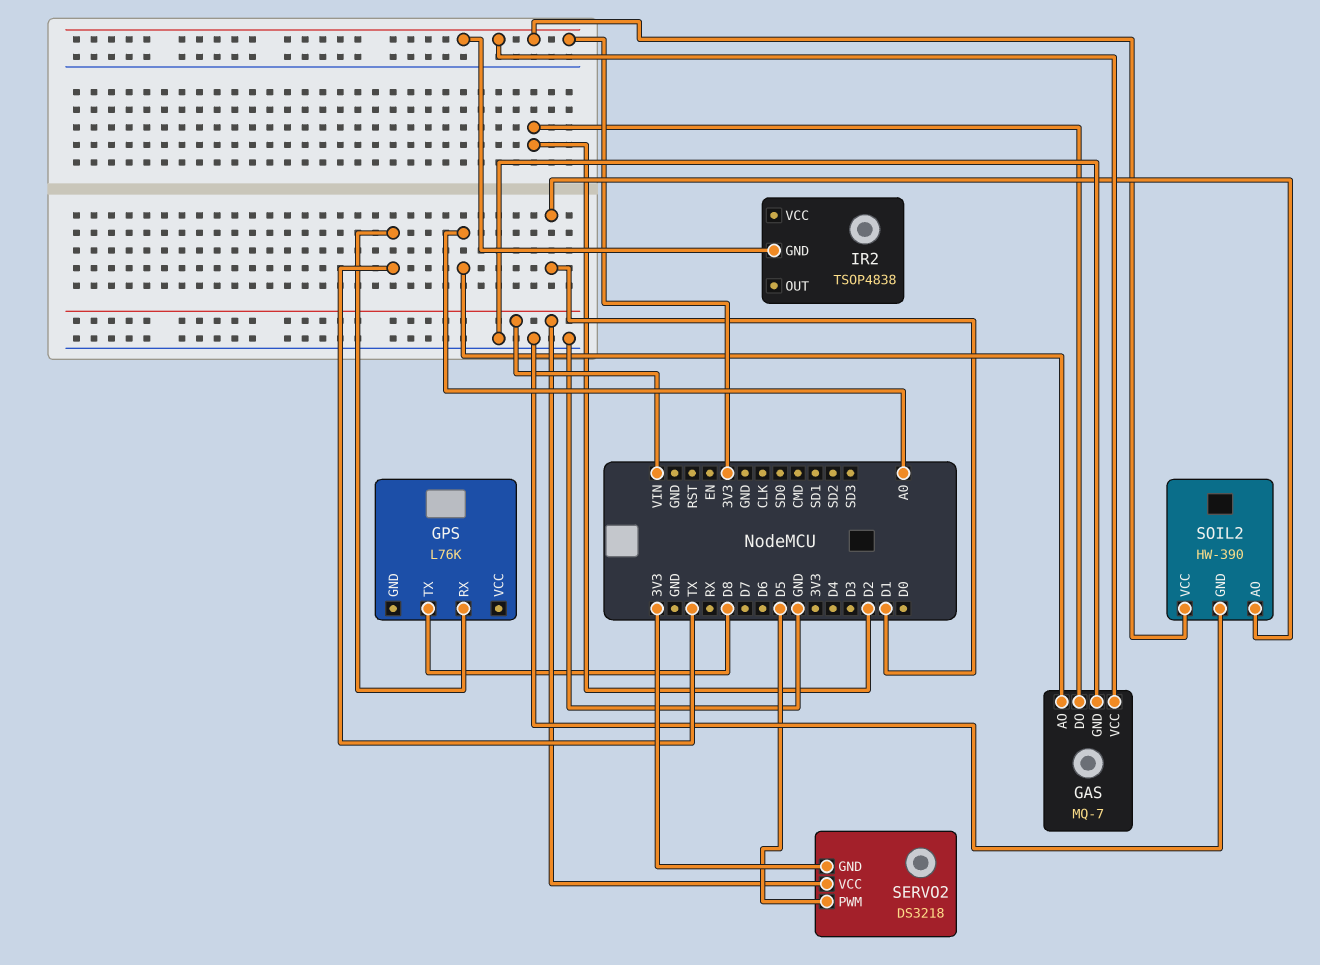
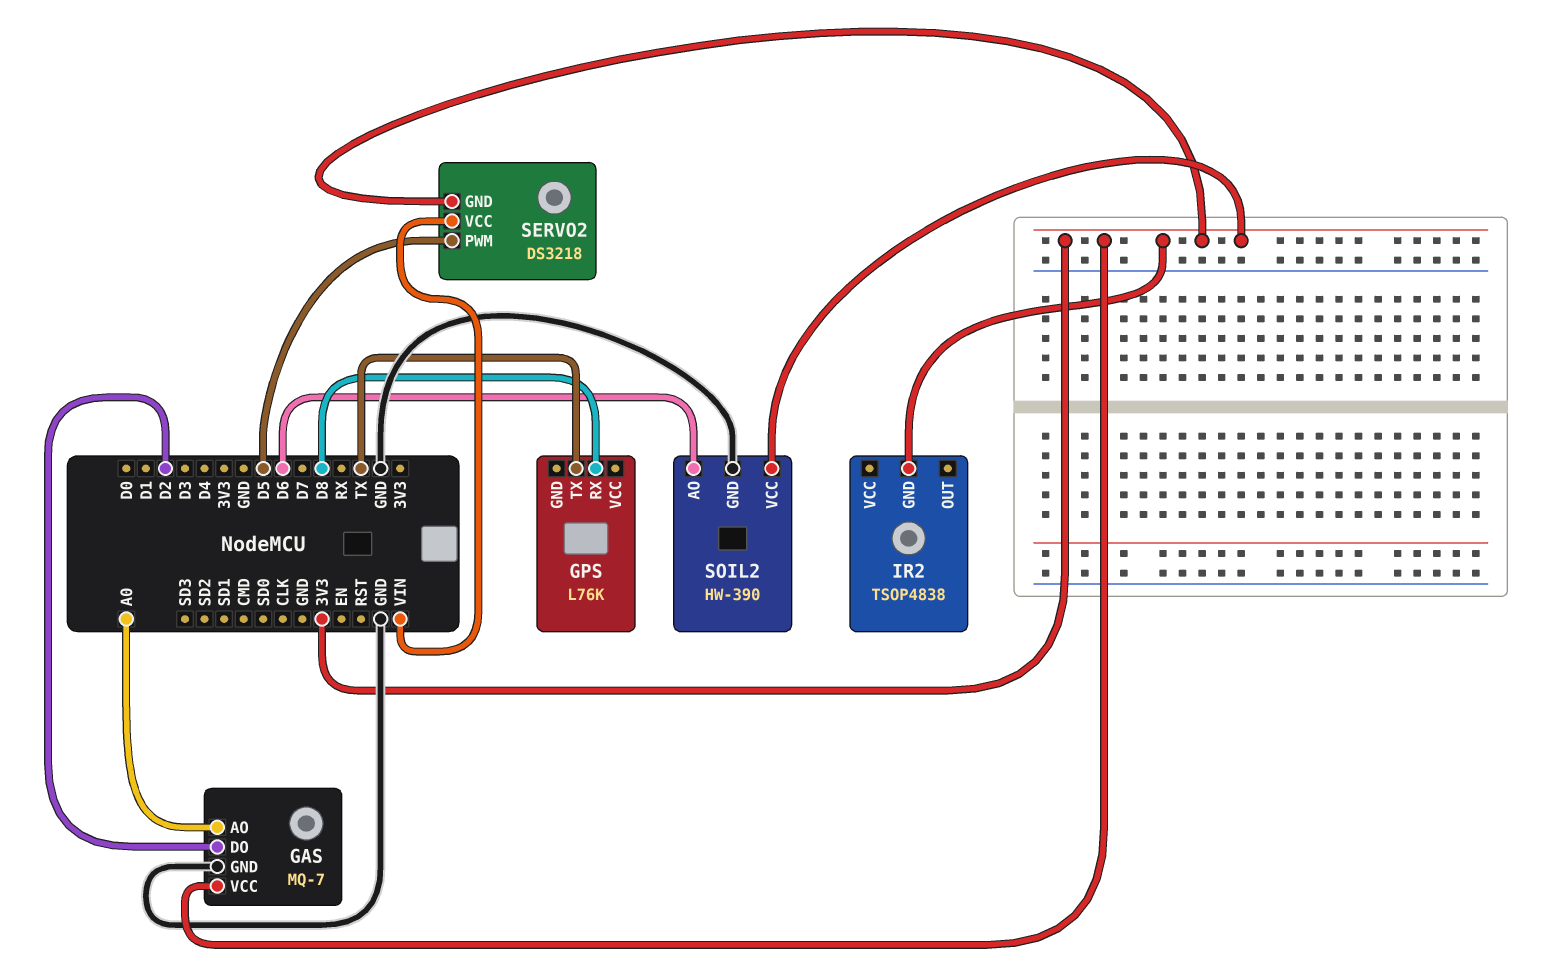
GPS pin RX: TX -> D8
GPS pin TX: D8 -> TX
SOIL2 pin AO: D1 -> D6

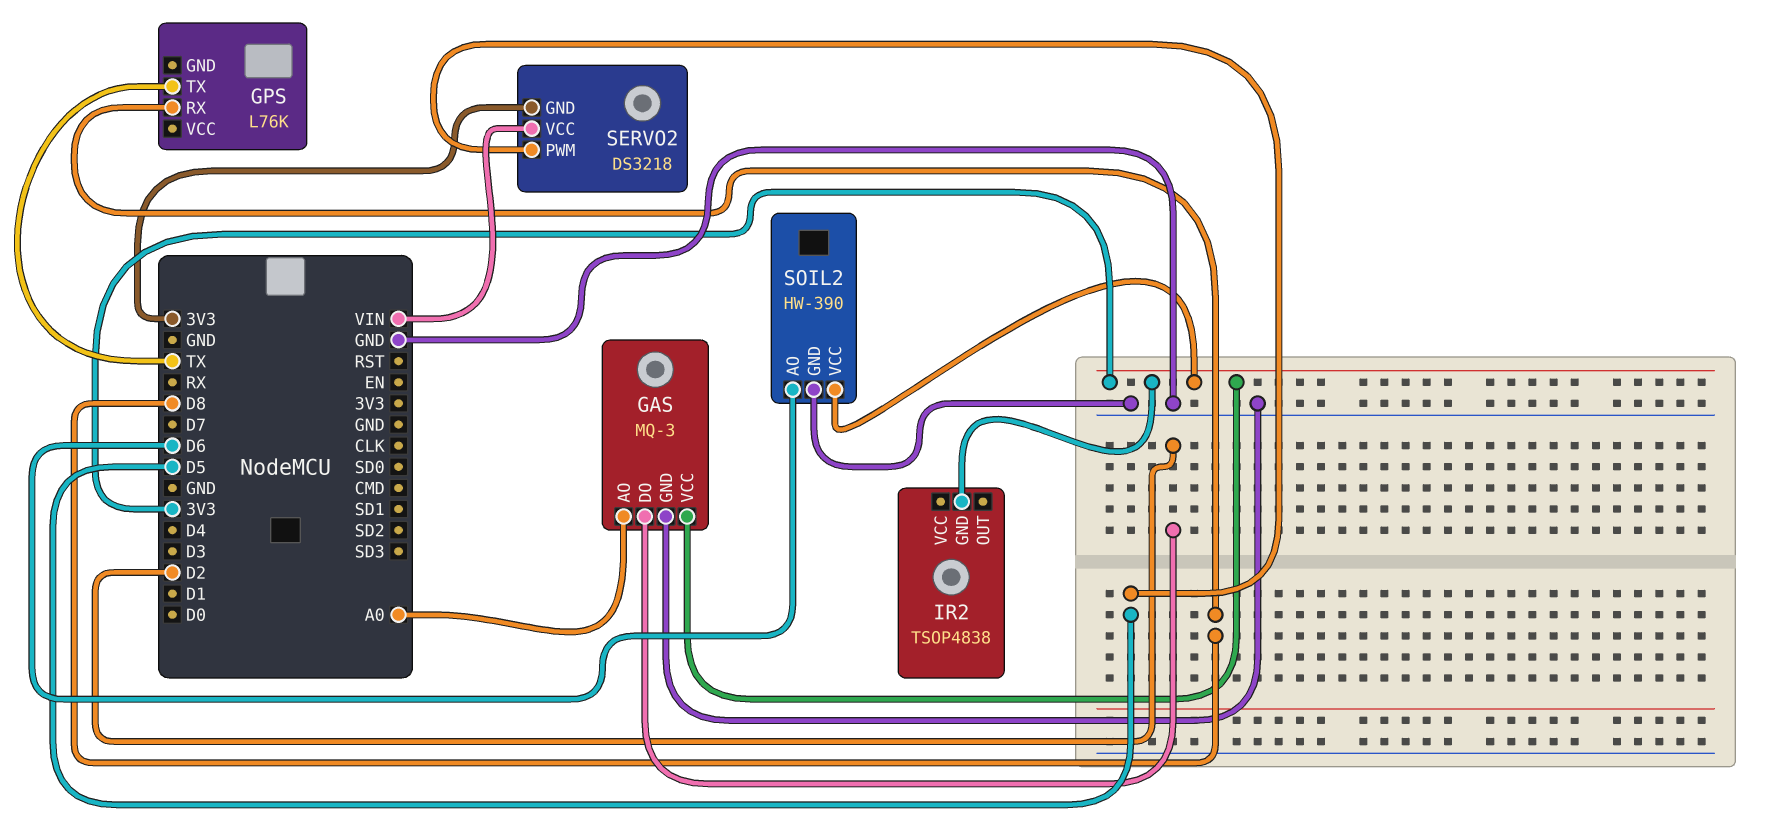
GAS: MQ-7 -> MQ-3

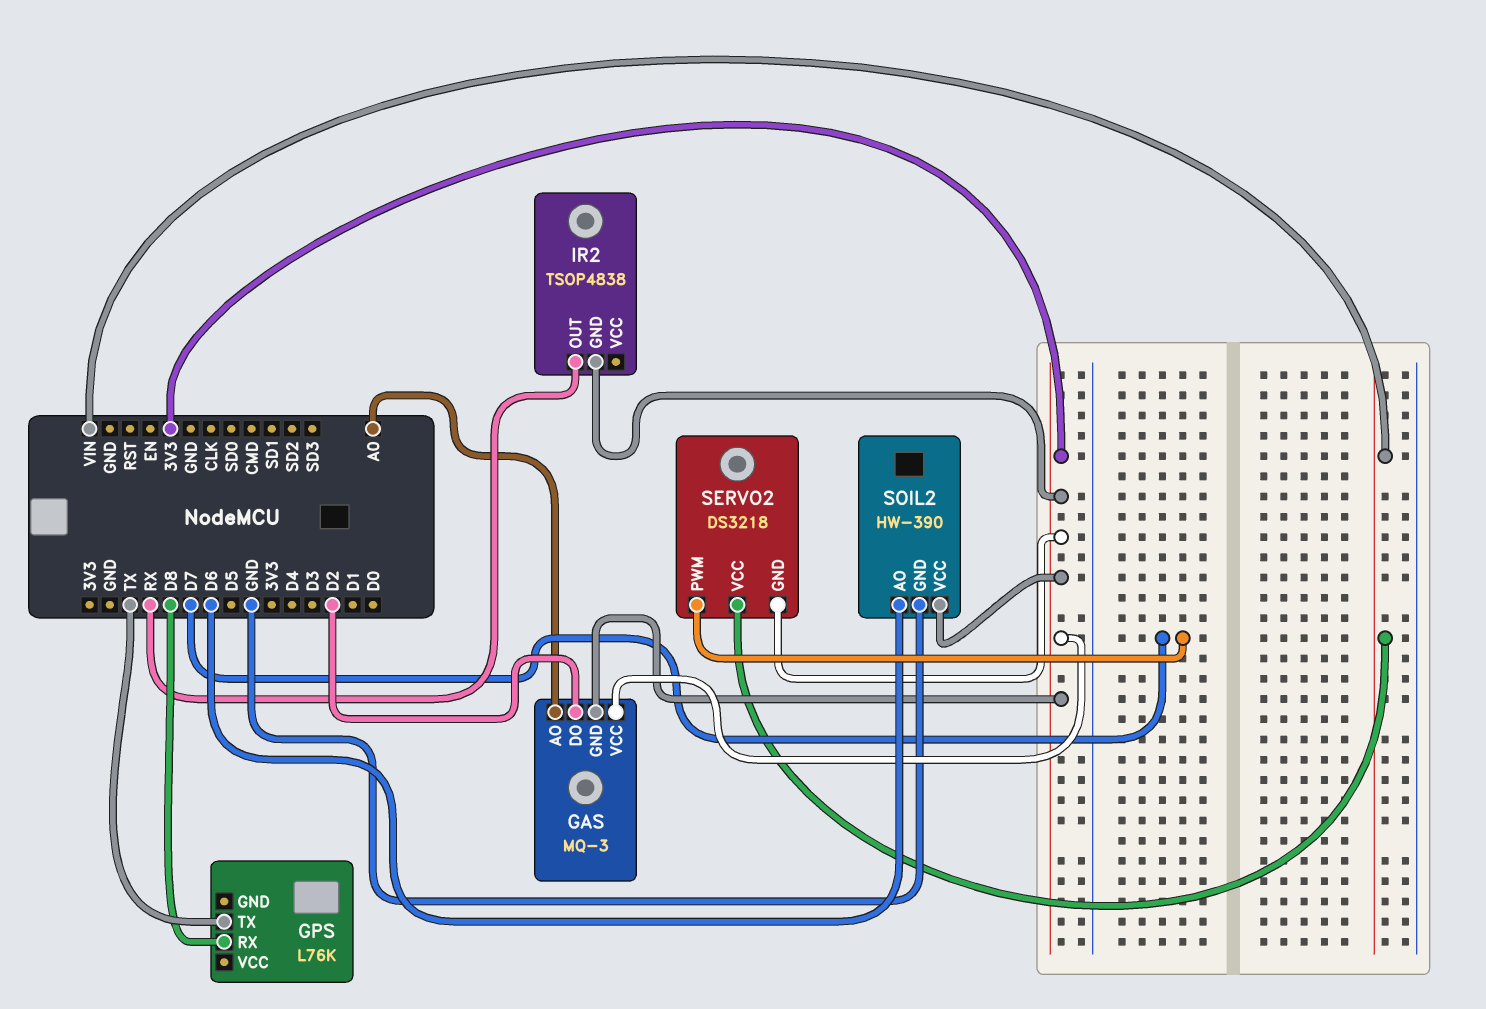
GAS pin GND: GND -> 3V3
IR2 pin OUT: none -> RX
SERVO2 pin PWM: D5 -> D7

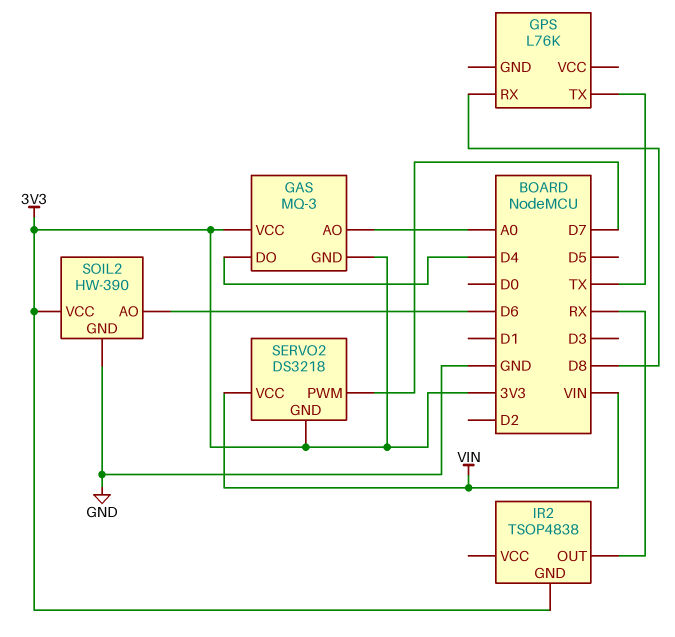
GAS pin DO: D2 -> D4

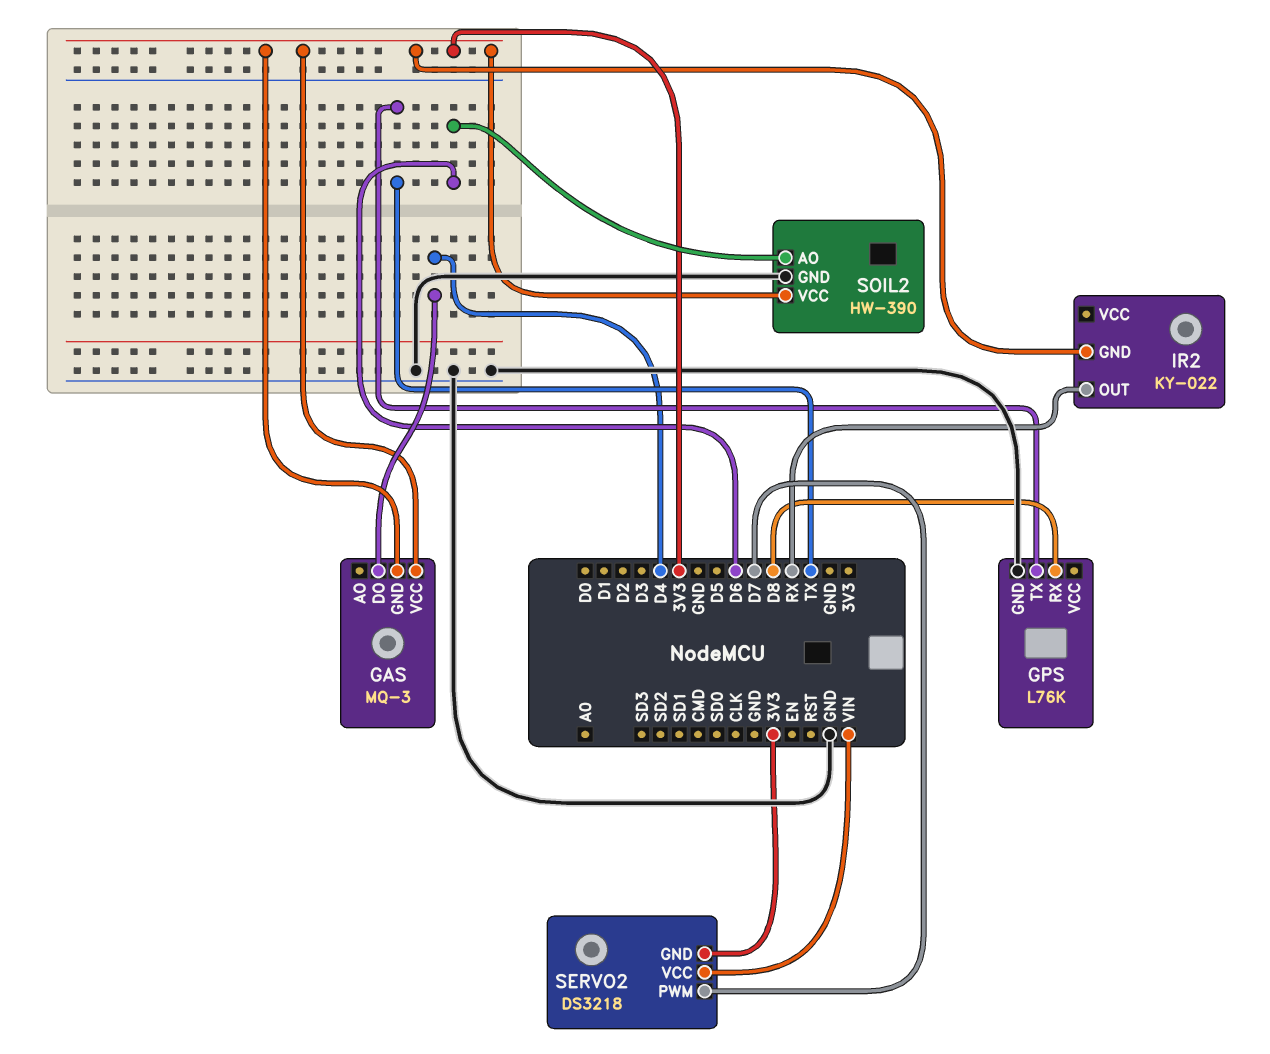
GAS pin AO: A0 -> none
GPS pin GND: none -> GND
IR2: TSOP4838 -> KY-022

